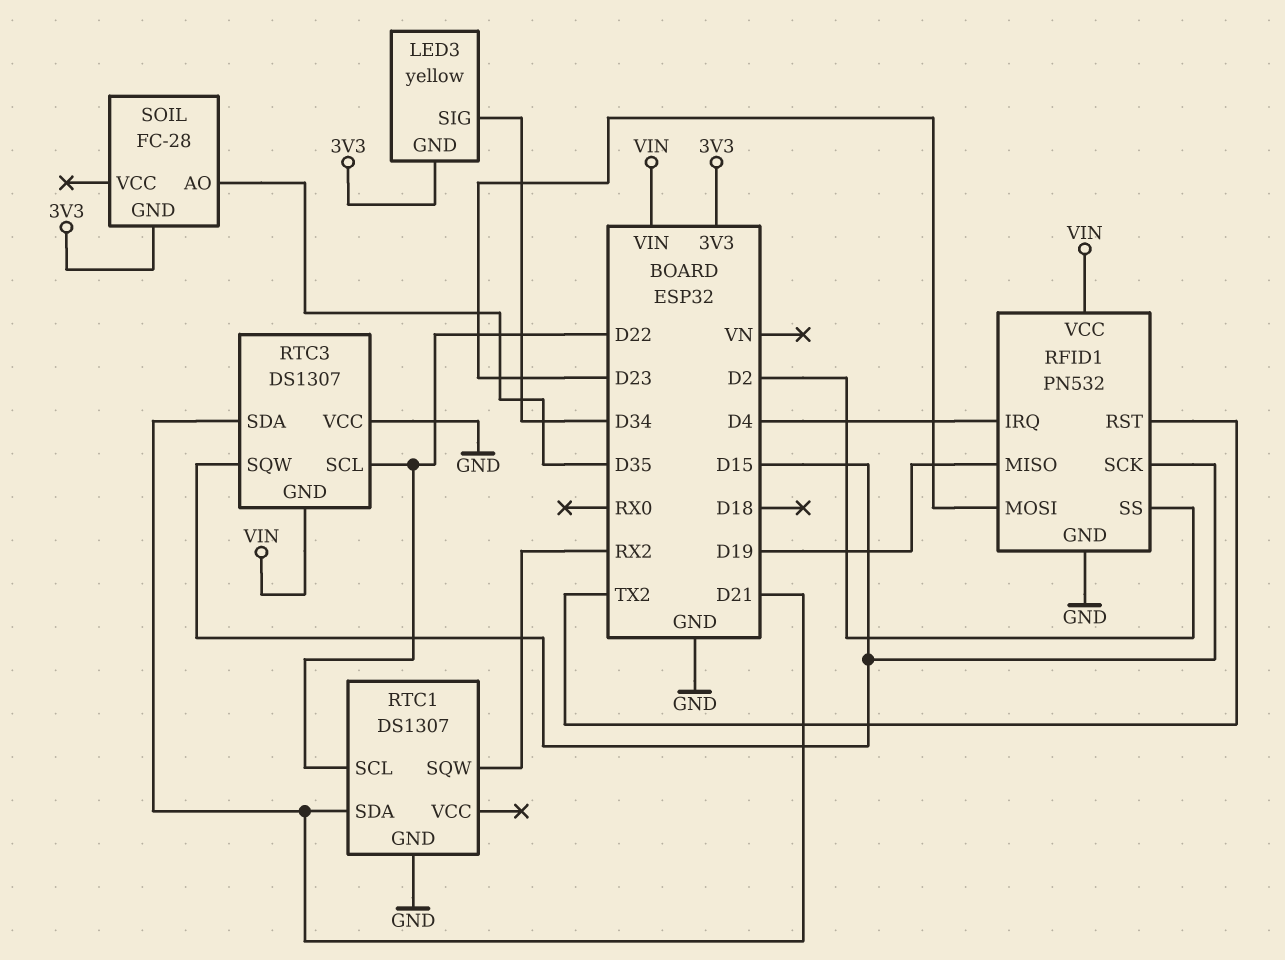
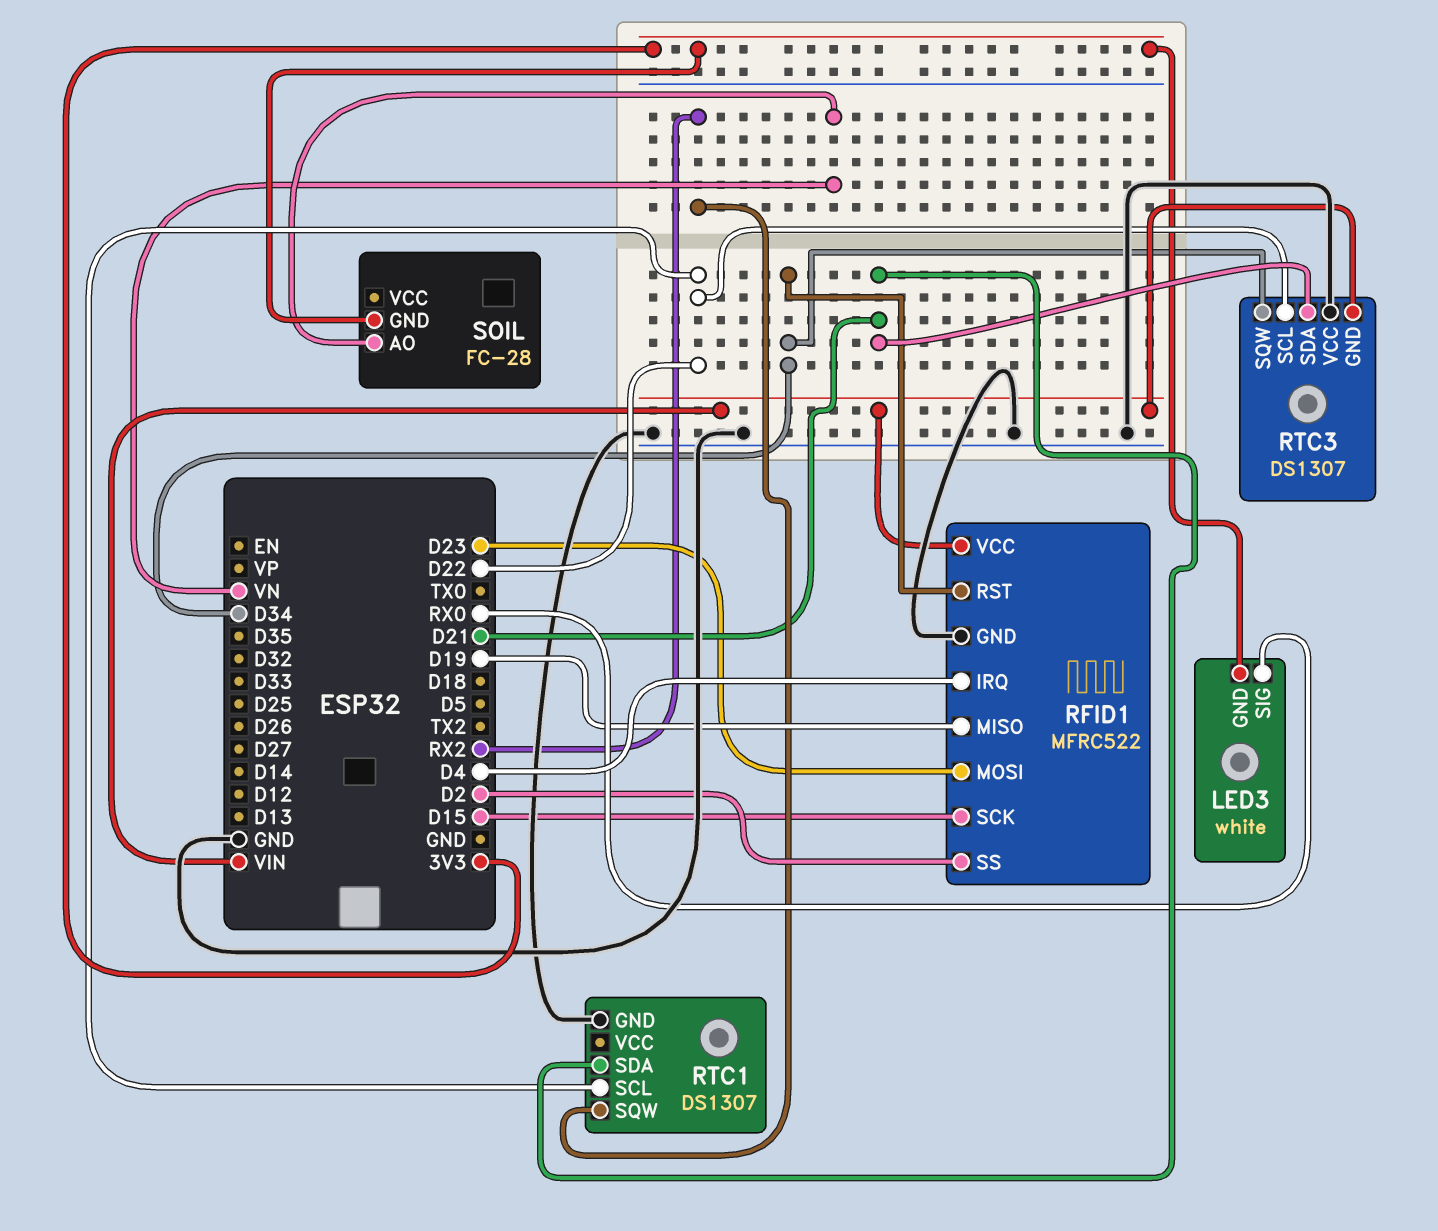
LED3: yellow -> white
LED3 pin SIG: D34 -> RX0
RFID1: PN532 -> MFRC522
RFID1 pin RST: TX2 -> D34
RTC3 pin SQW: D15 -> D34
SOIL pin AO: D35 -> VN

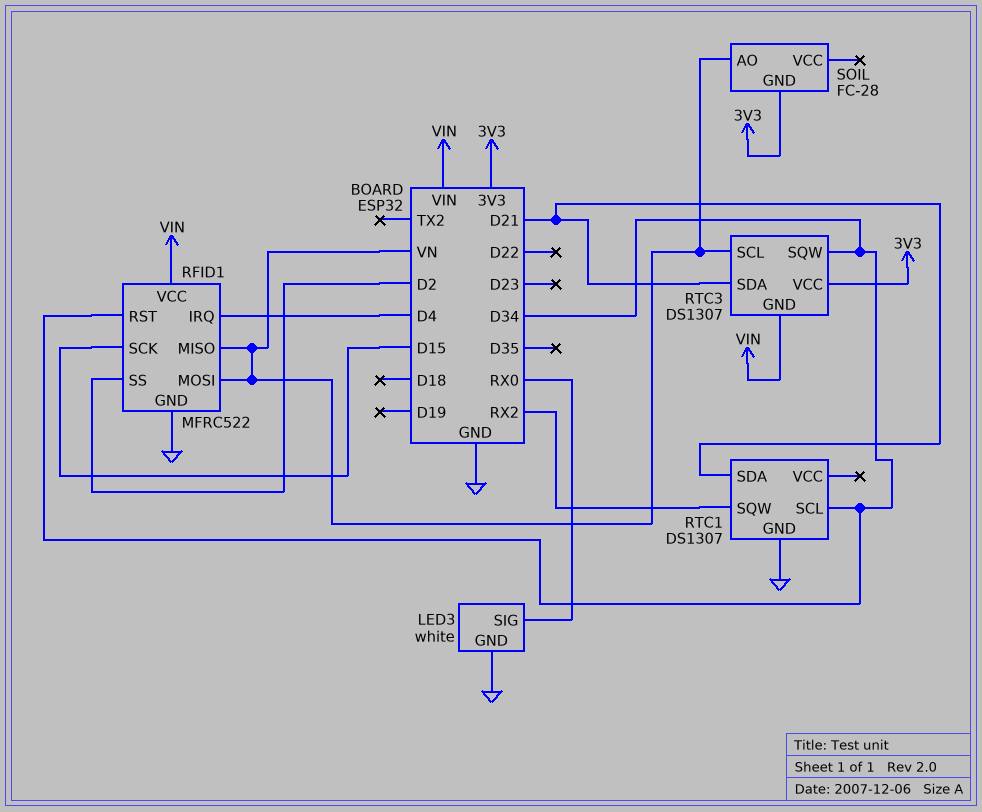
LED3 pin GND: 3V3 -> GND
RFID1 pin MISO: D19 -> VN
RFID1 pin MOSI: D23 -> VN
RTC1 pin SCL: D22 -> D34
RTC3 pin SCL: D22 -> VN
RTC3 pin VCC: GND -> 3V3

